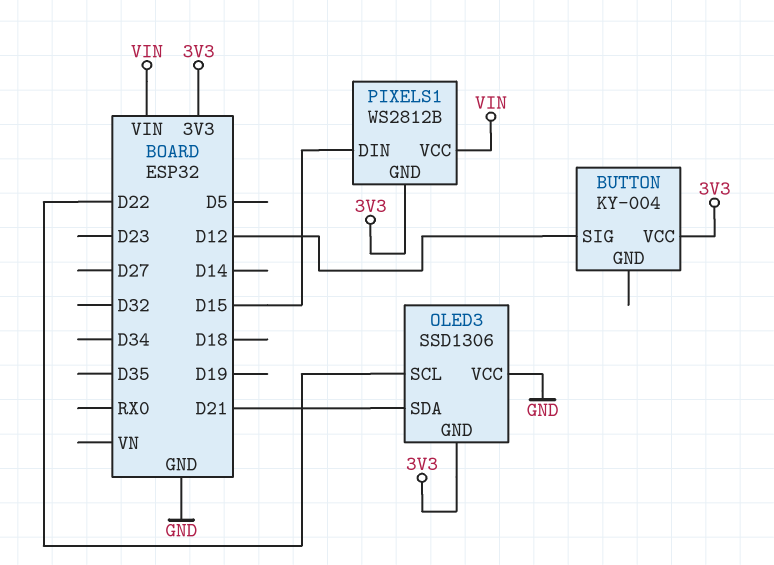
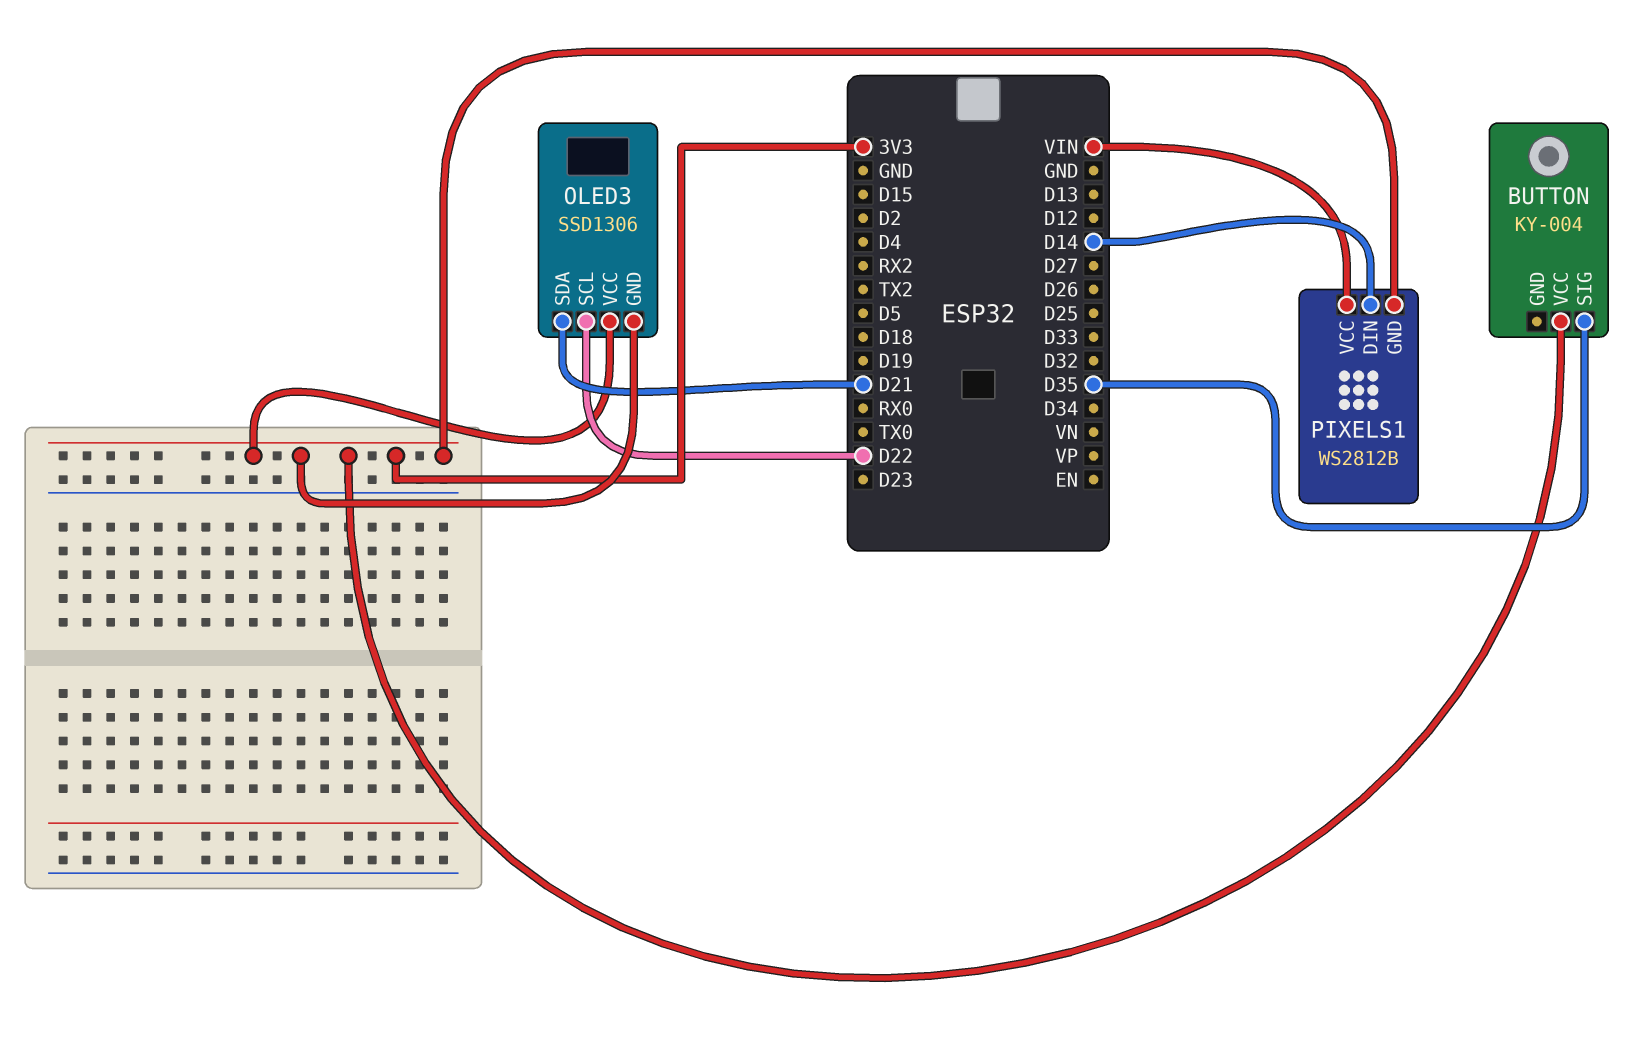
BUTTON pin SIG: D12 -> D35
OLED3 pin VCC: GND -> 3V3
PIXELS1 pin DIN: D15 -> D14

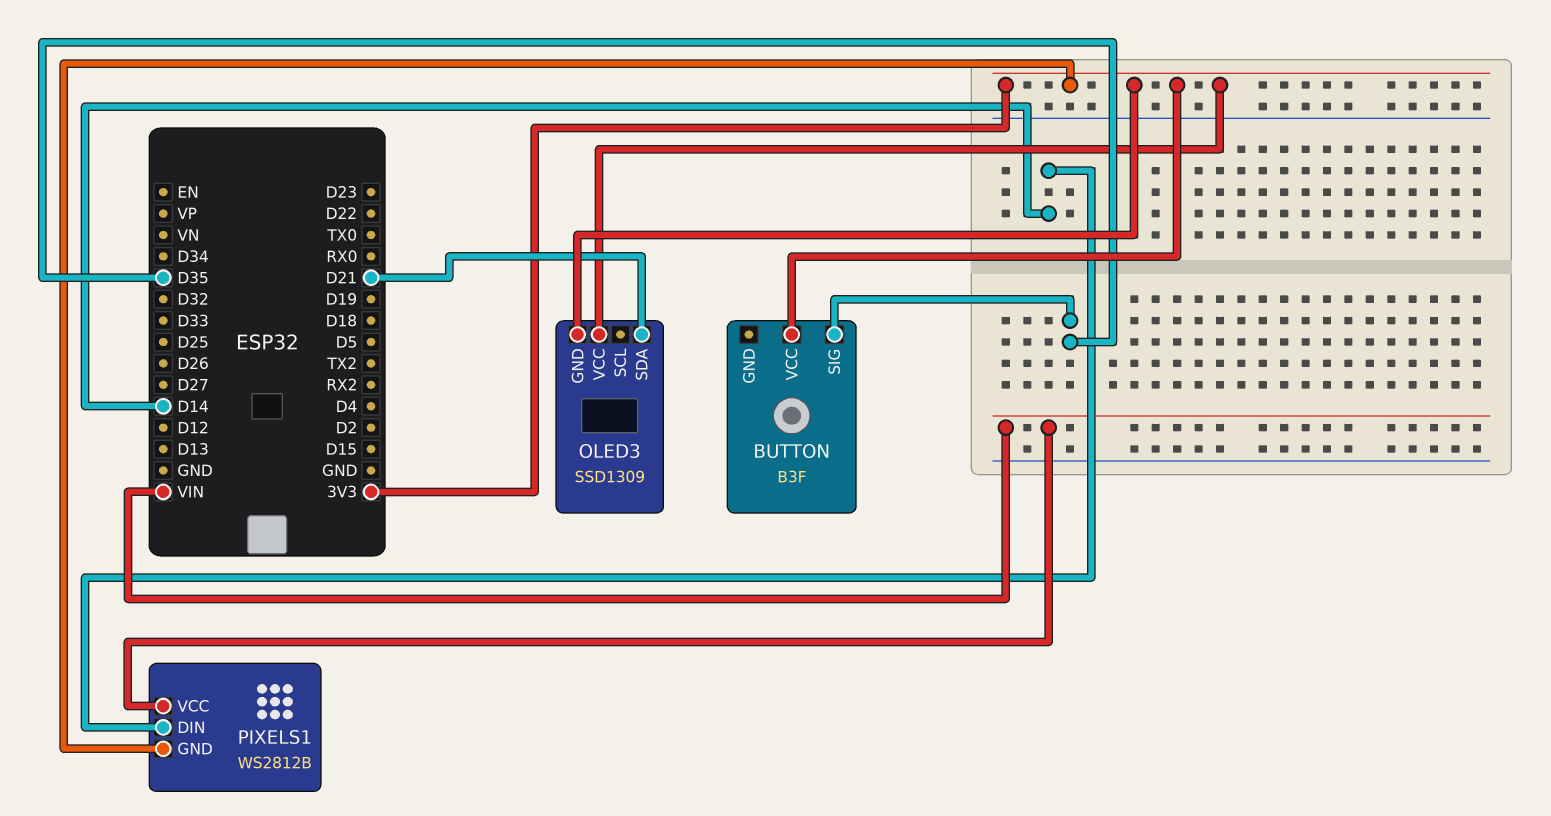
BUTTON: KY-004 -> B3F
OLED3: SSD1306 -> SSD1309
OLED3 pin SCL: D22 -> none

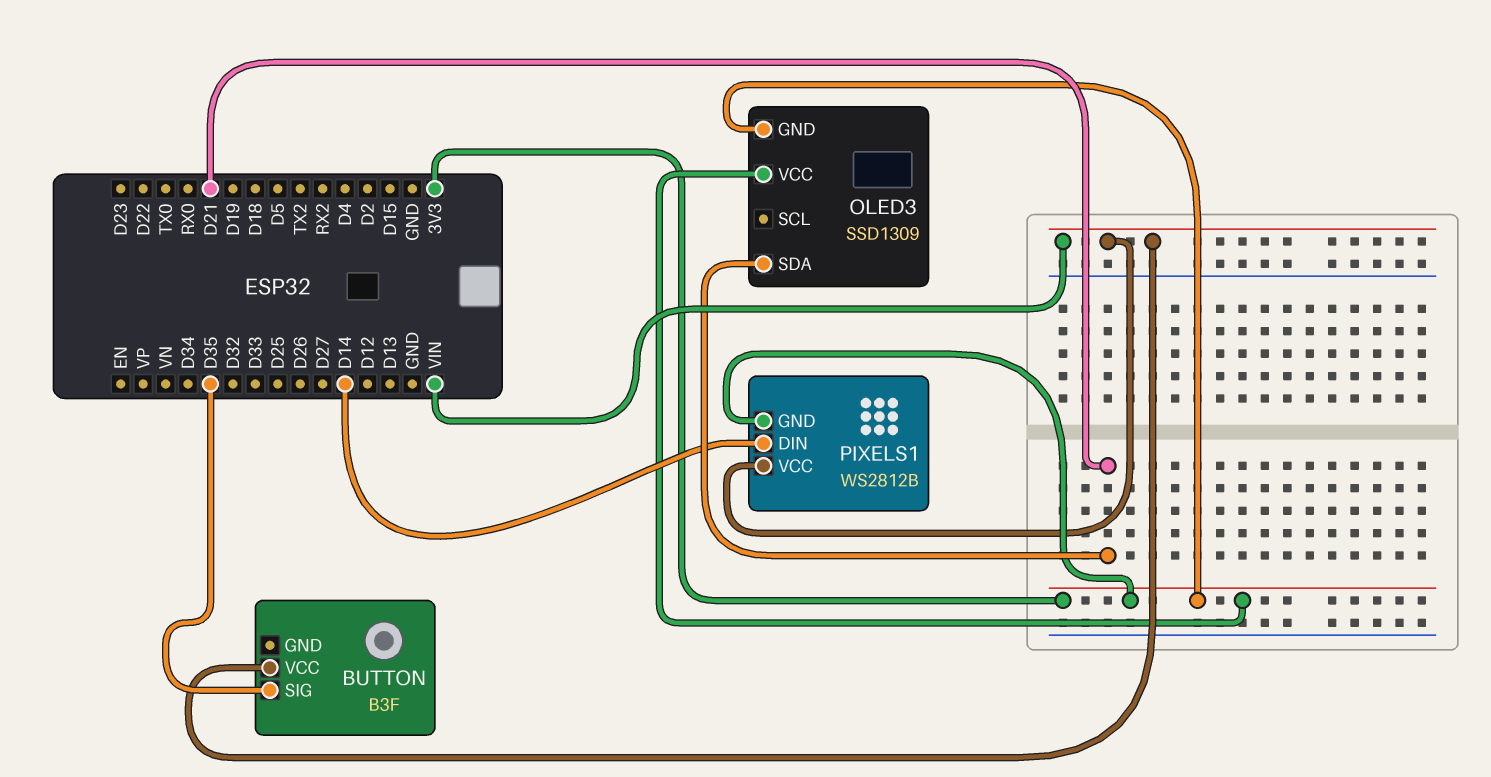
BUTTON pin VCC: 3V3 -> VIN

